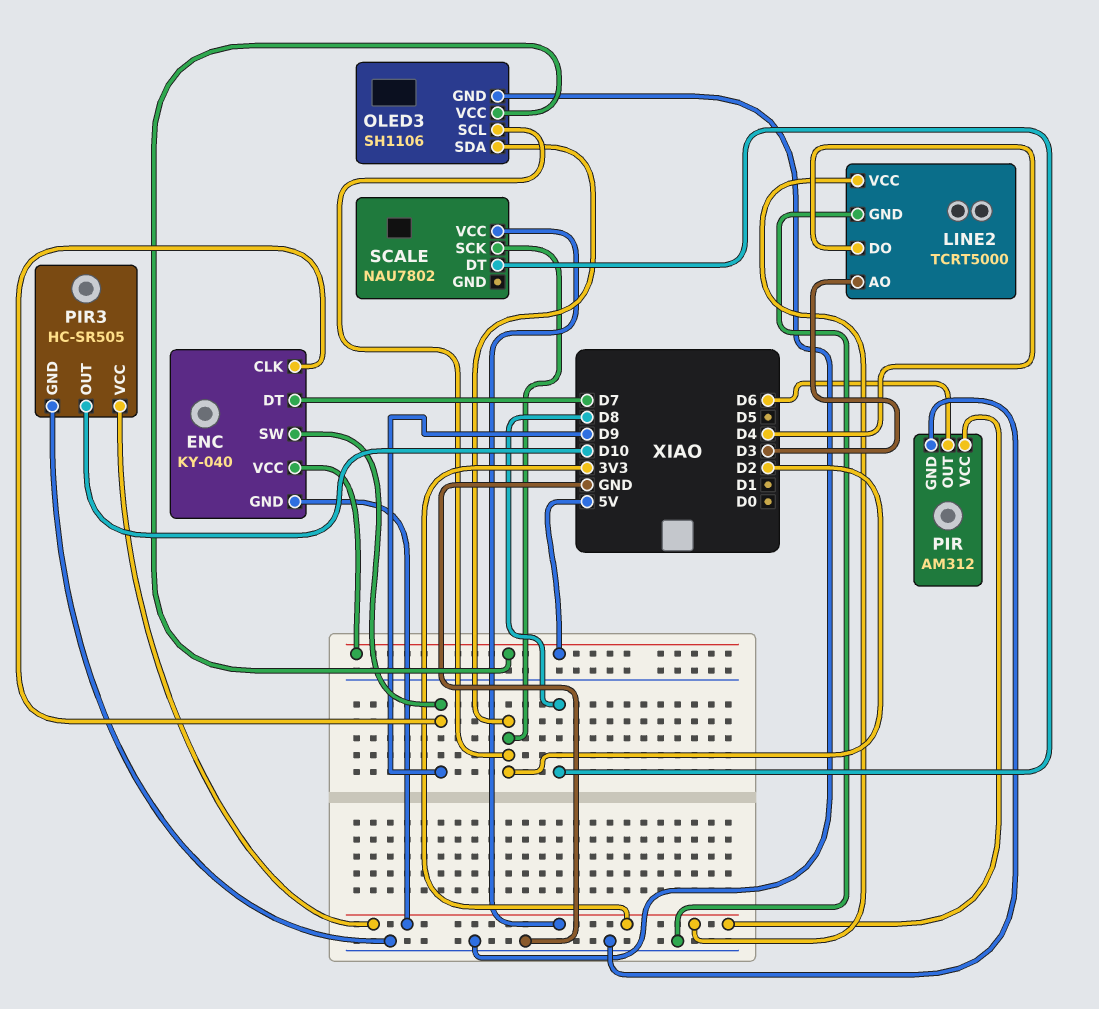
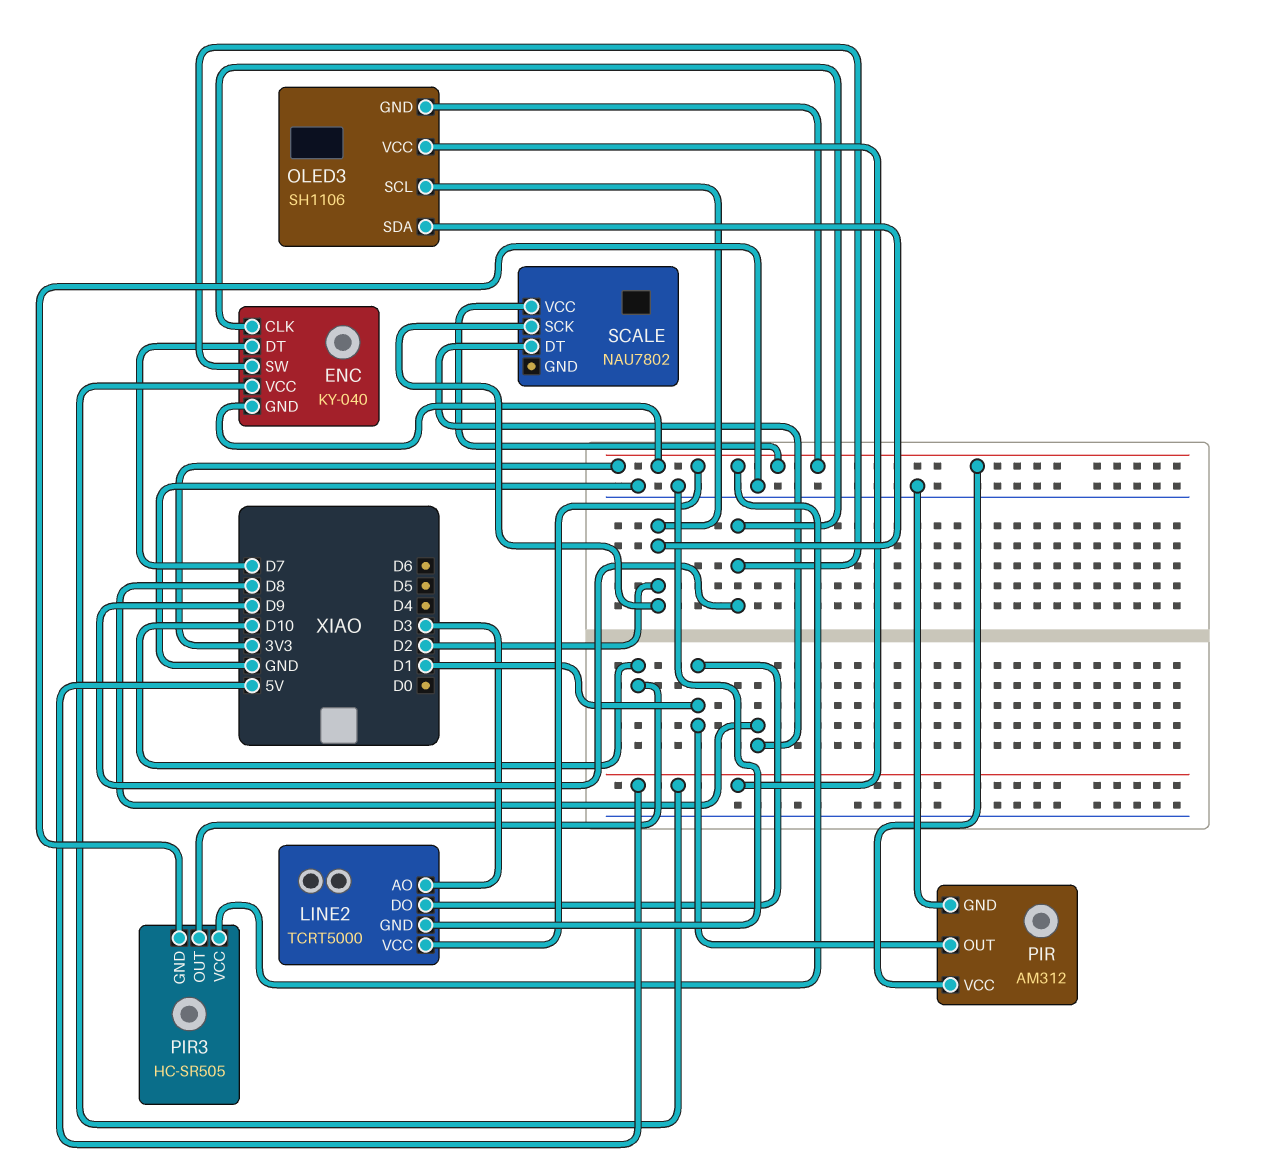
LINE2 pin DO: D4 -> D1
OLED3 pin GND: GND -> 3V3
PIR pin OUT: D6 -> D1

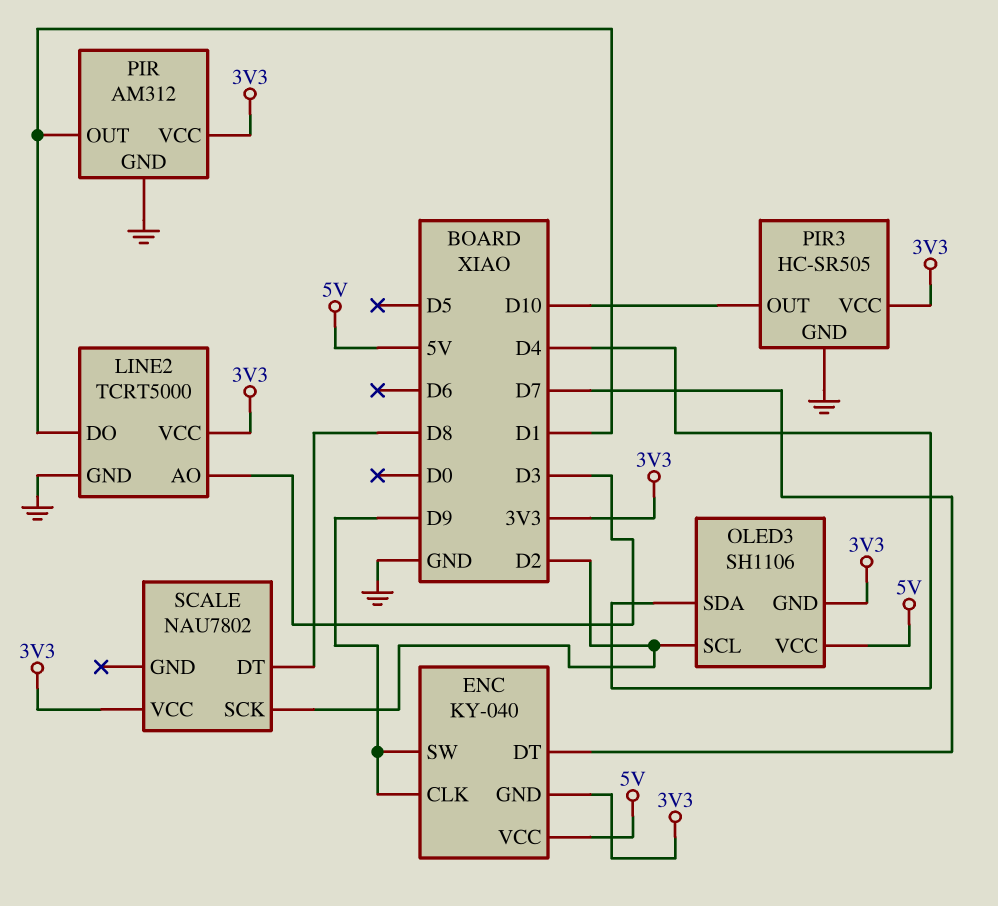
OLED3 pin SDA: D2 -> D4

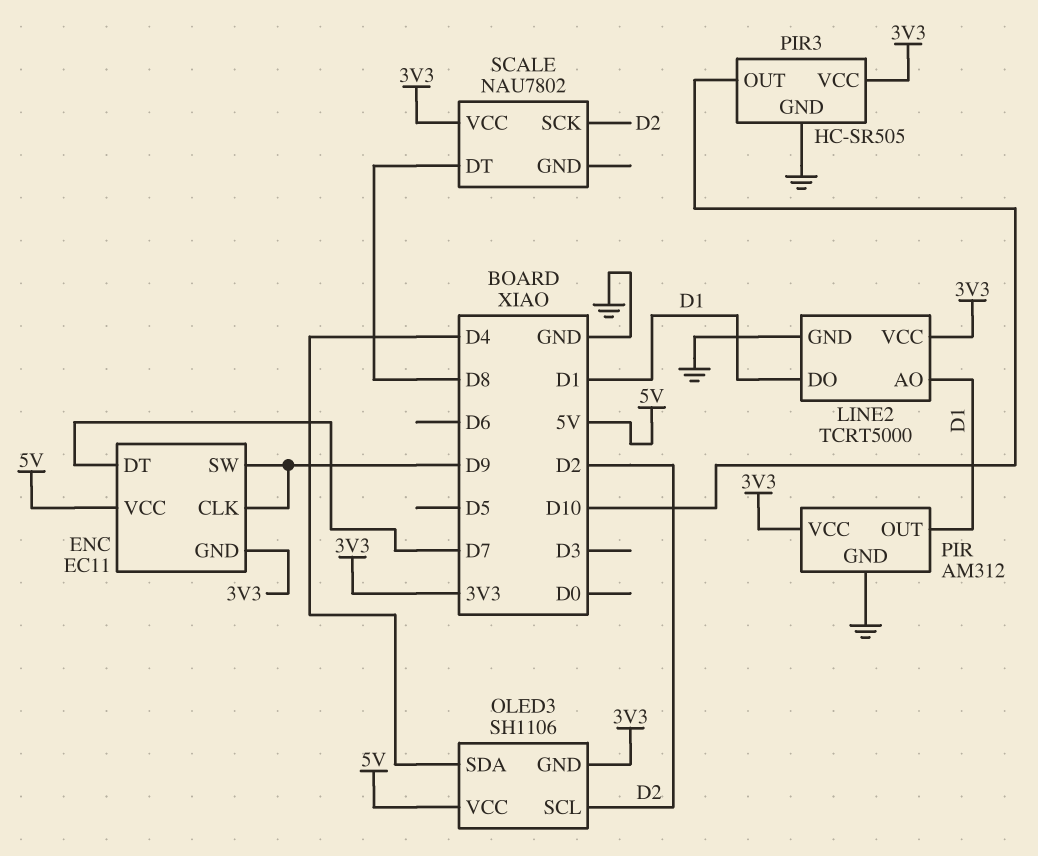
ENC: KY-040 -> EC11
LINE2 pin AO: D3 -> D1

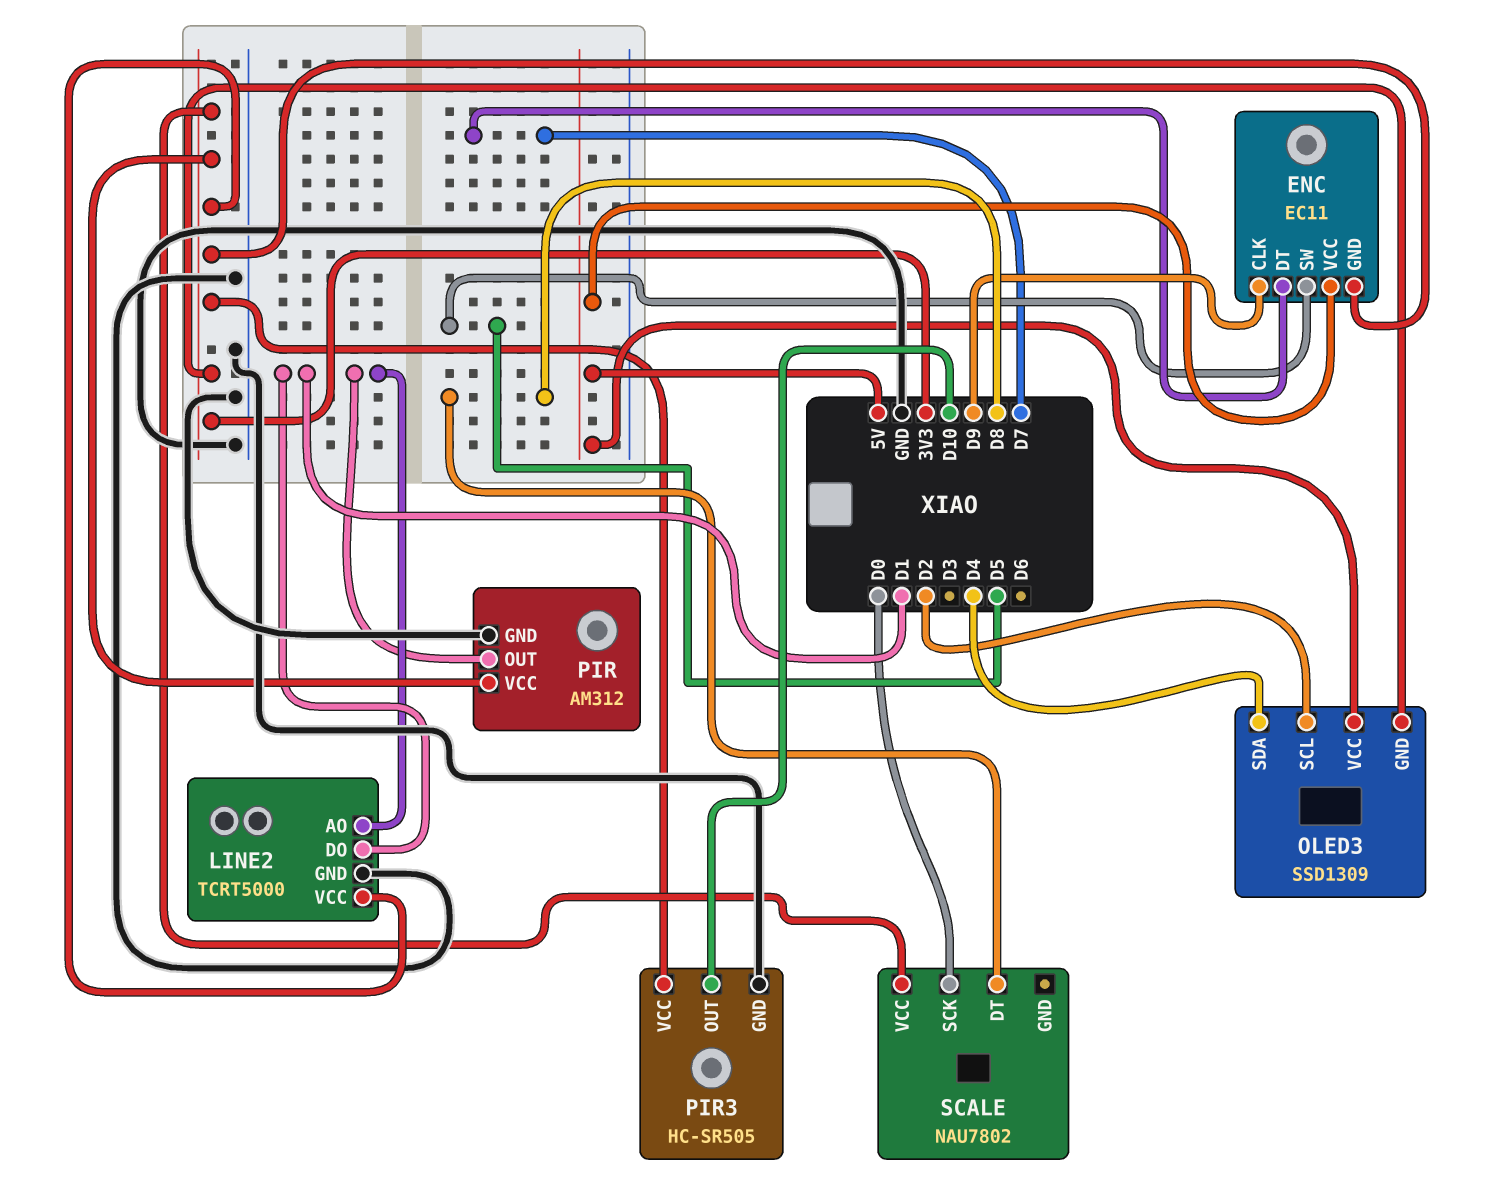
ENC pin SW: D9 -> D5
OLED3: SH1106 -> SSD1309
SCALE pin SCK: D2 -> D0

